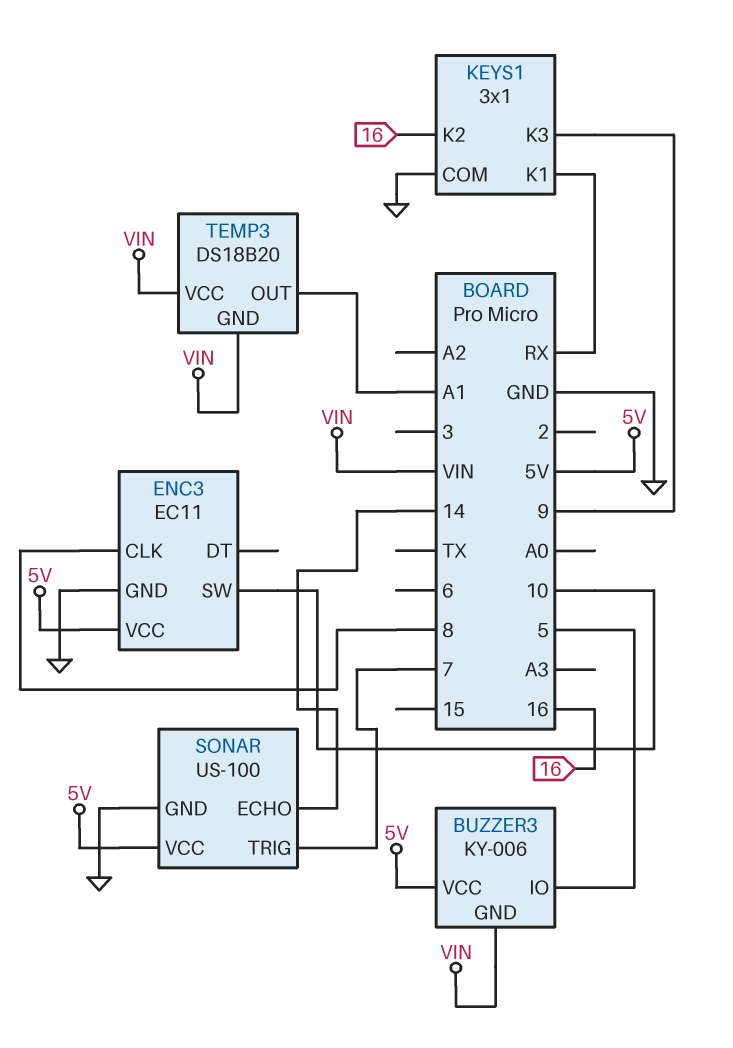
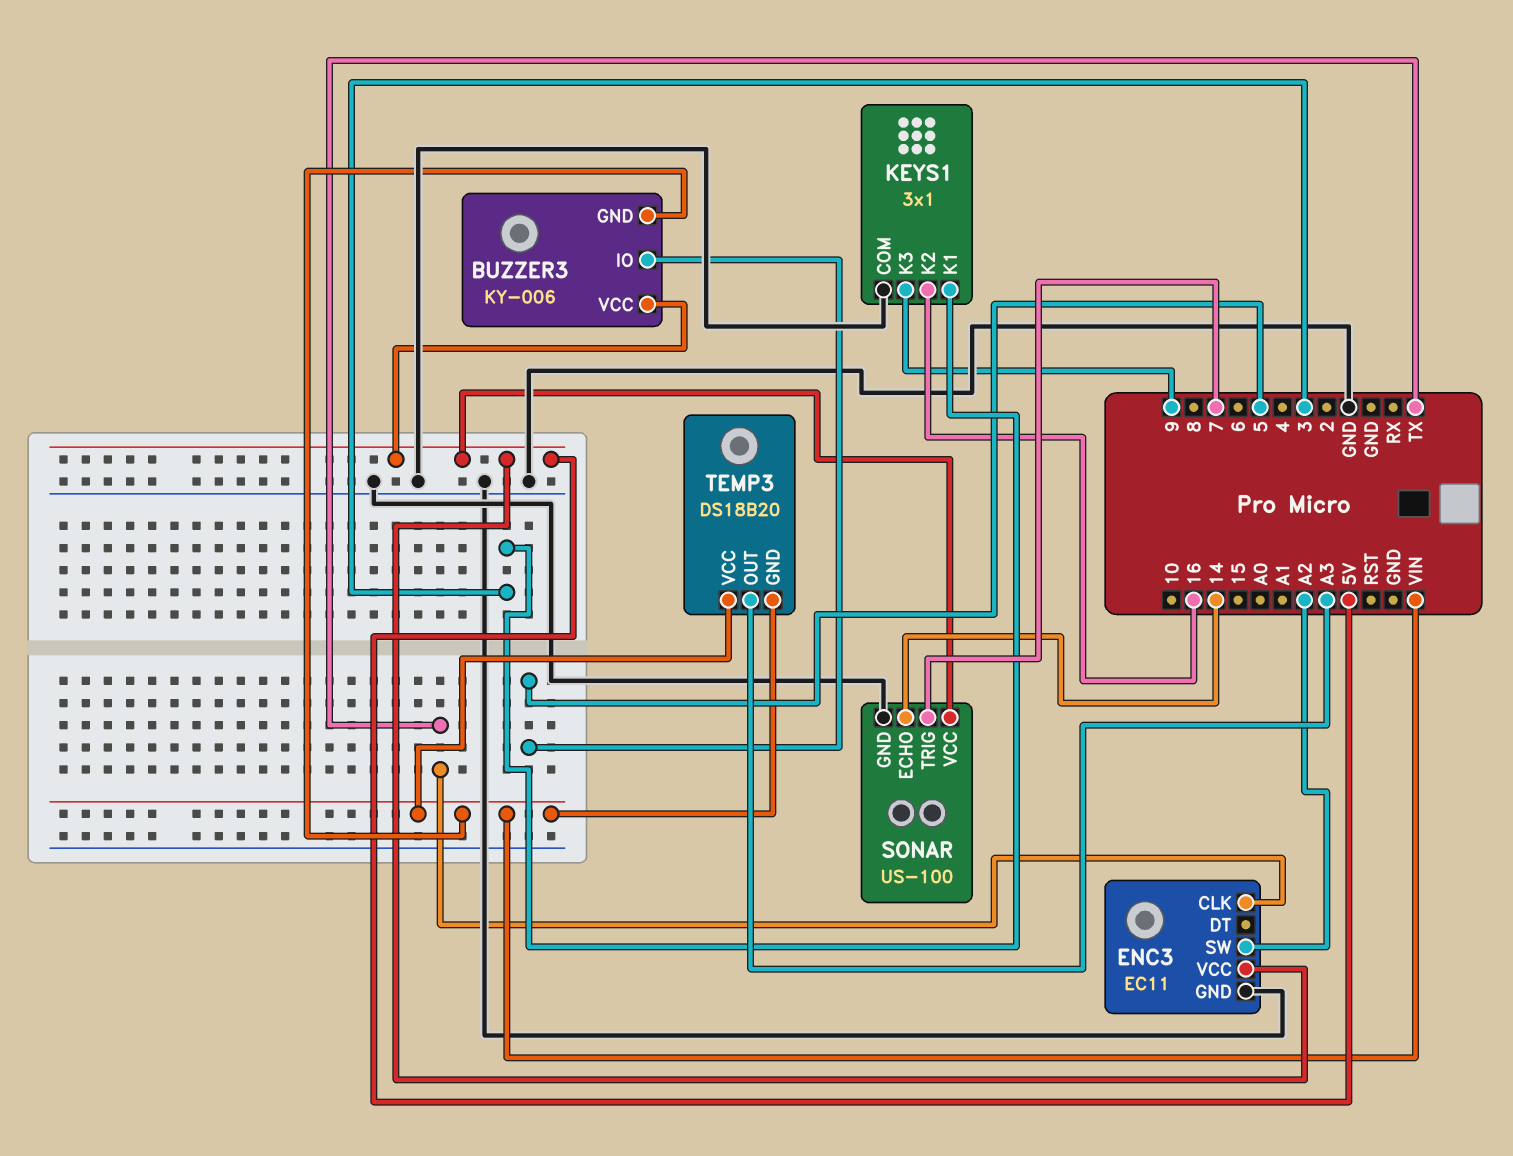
ENC3 pin CLK: 8 -> TX
ENC3 pin SW: 10 -> A2
KEYS1 pin K1: RX -> 3
TEMP3 pin OUT: A1 -> A3

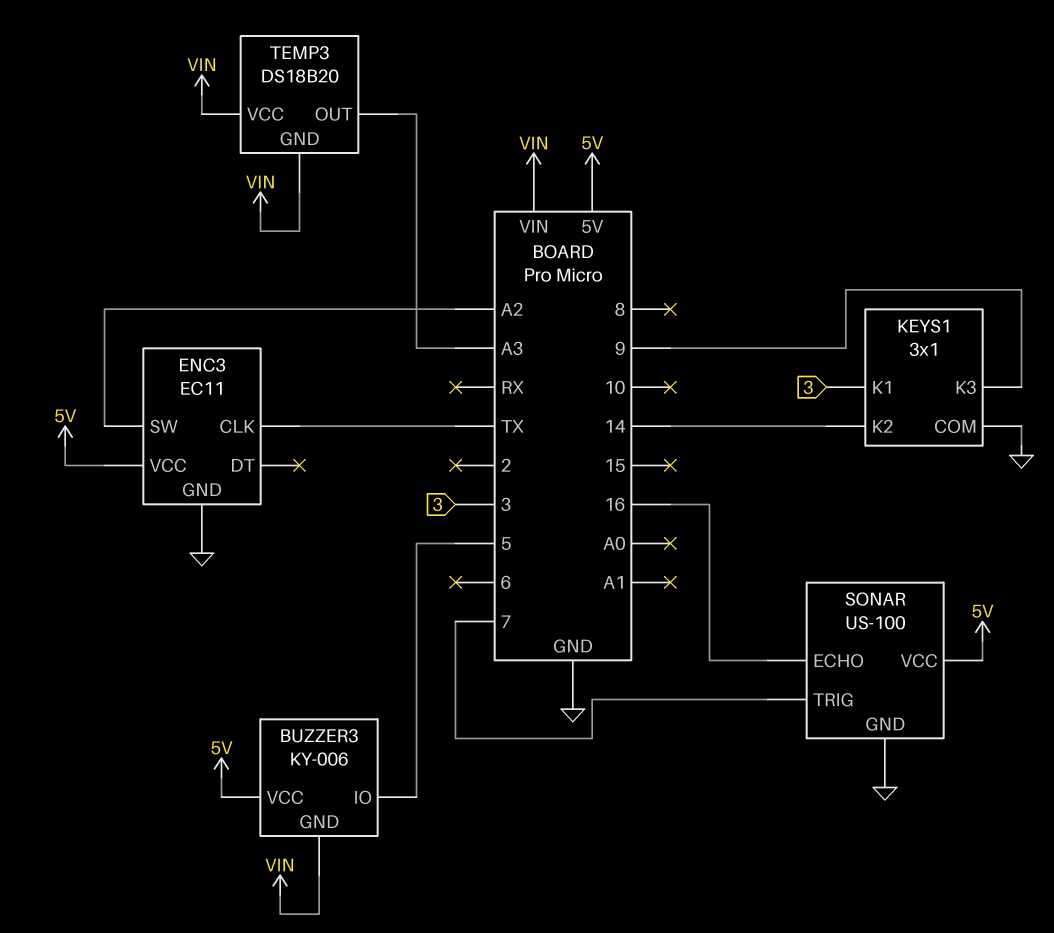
KEYS1 pin K2: 16 -> 14
SONAR pin ECHO: 14 -> 16

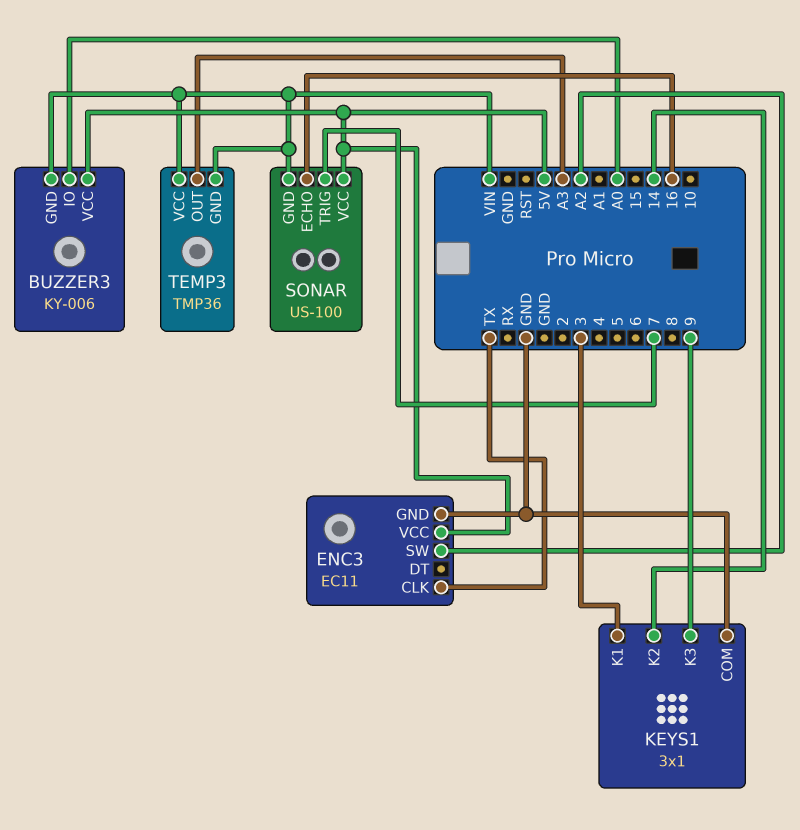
BUZZER3 pin IO: 5 -> A0
SONAR pin GND: GND -> VIN
TEMP3: DS18B20 -> TMP36

